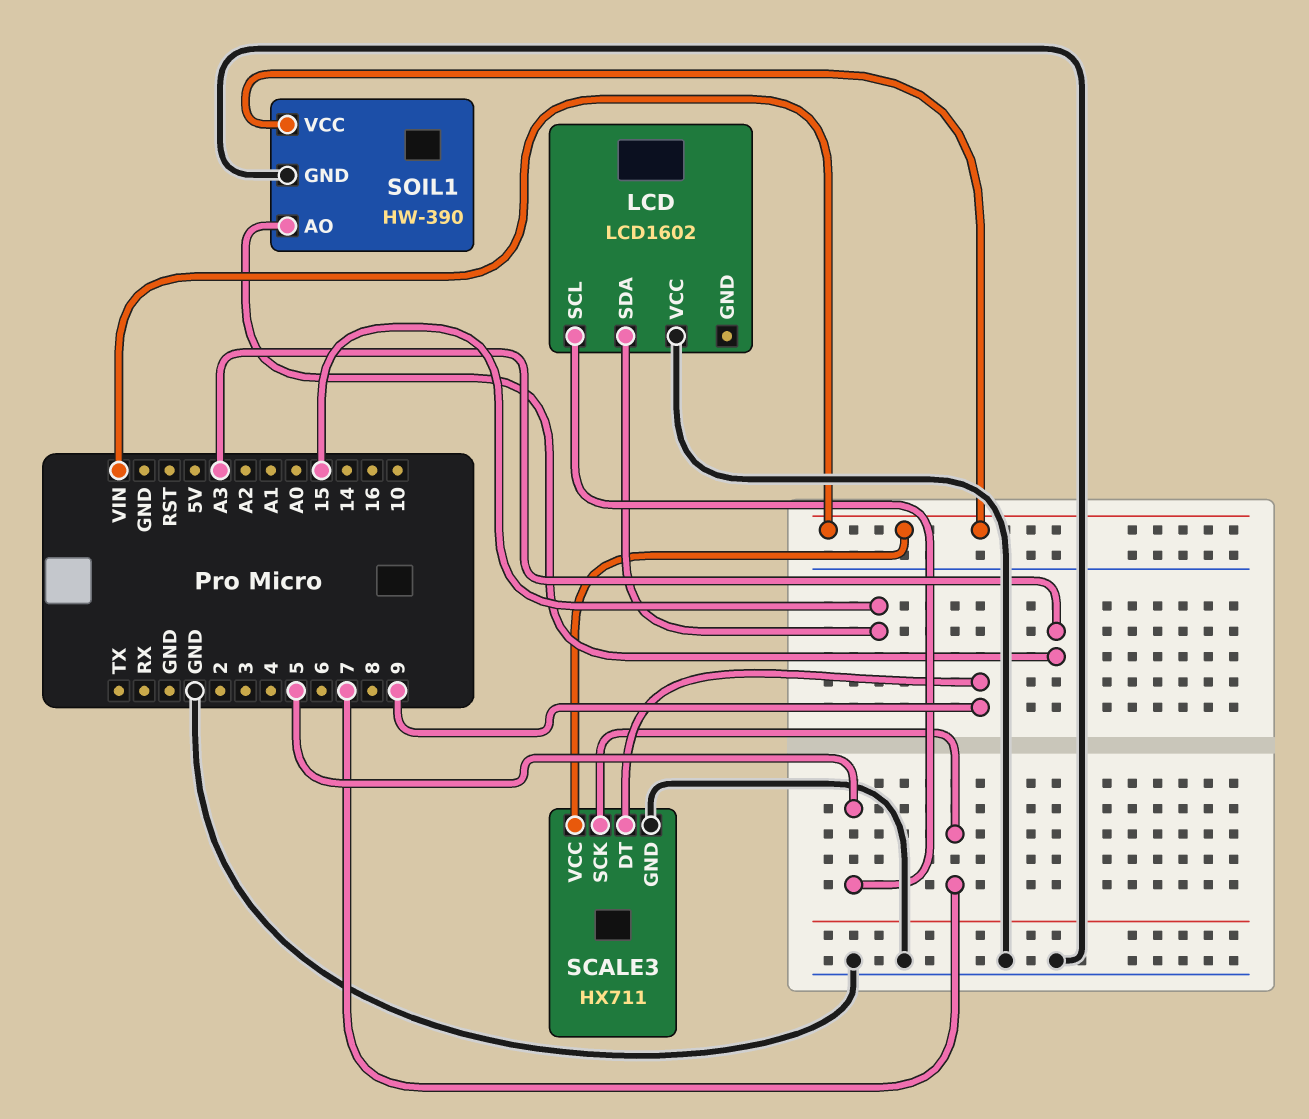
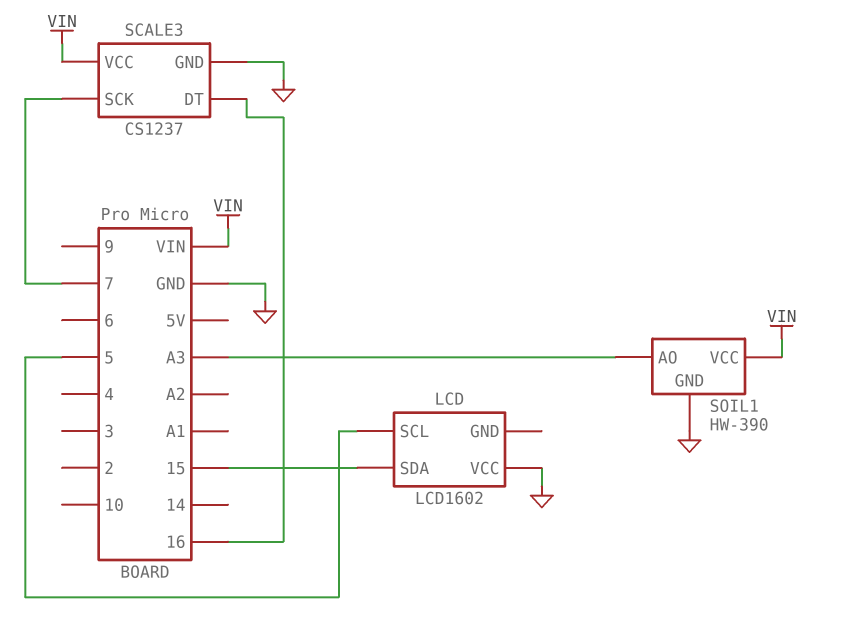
SCALE3: HX711 -> CS1237
SCALE3 pin DT: 9 -> 16

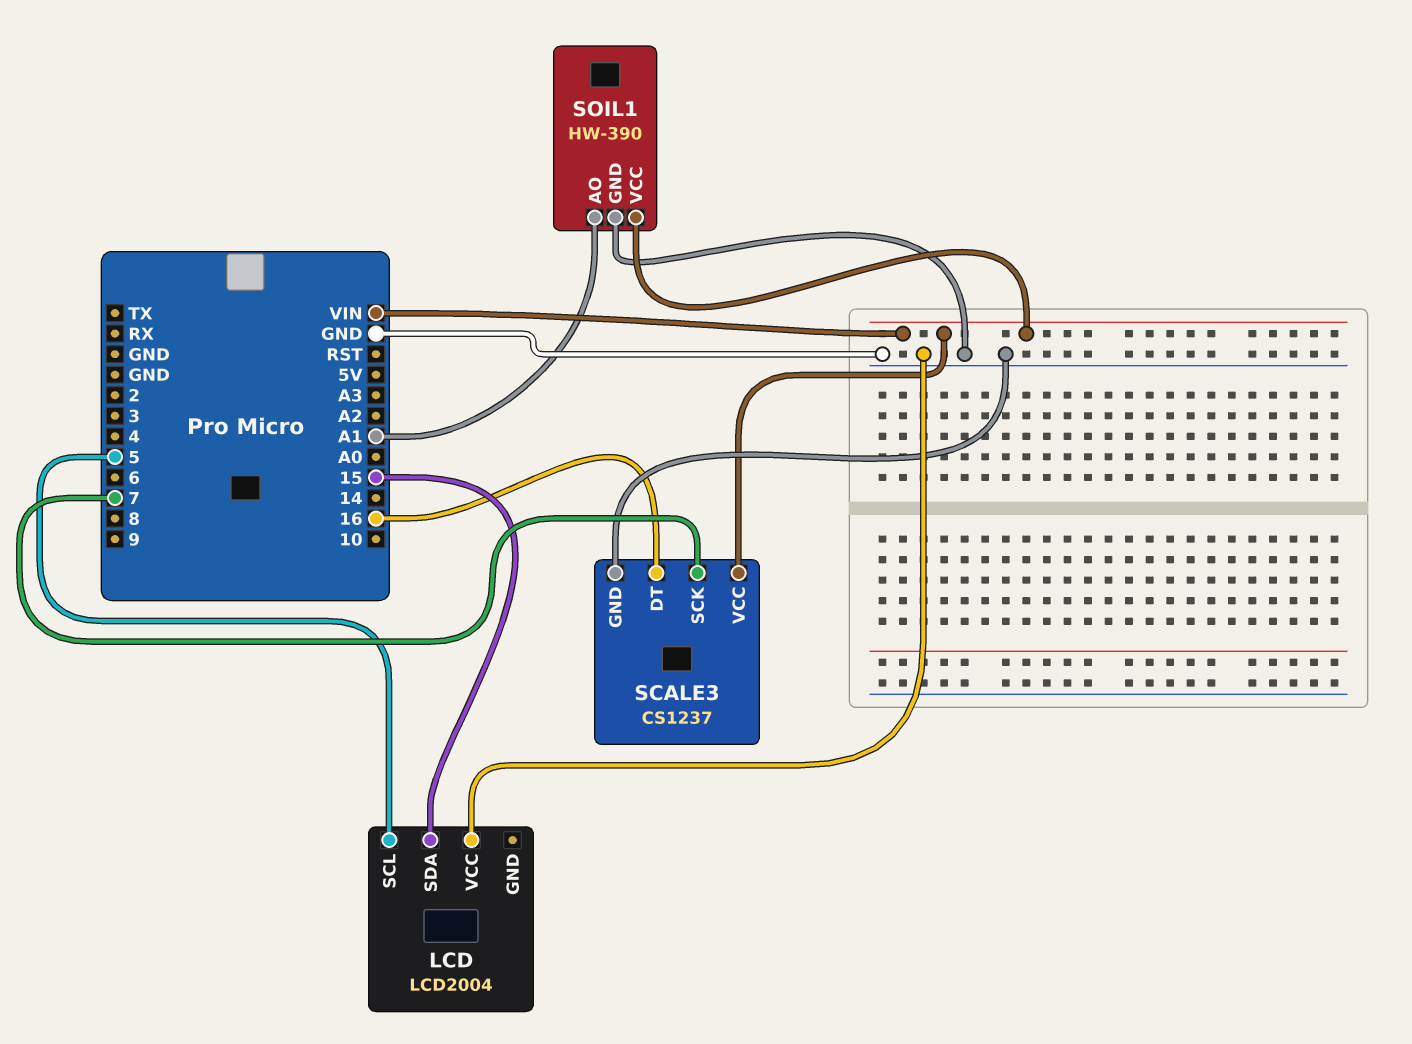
LCD: LCD1602 -> LCD2004
SOIL1 pin AO: A3 -> A1

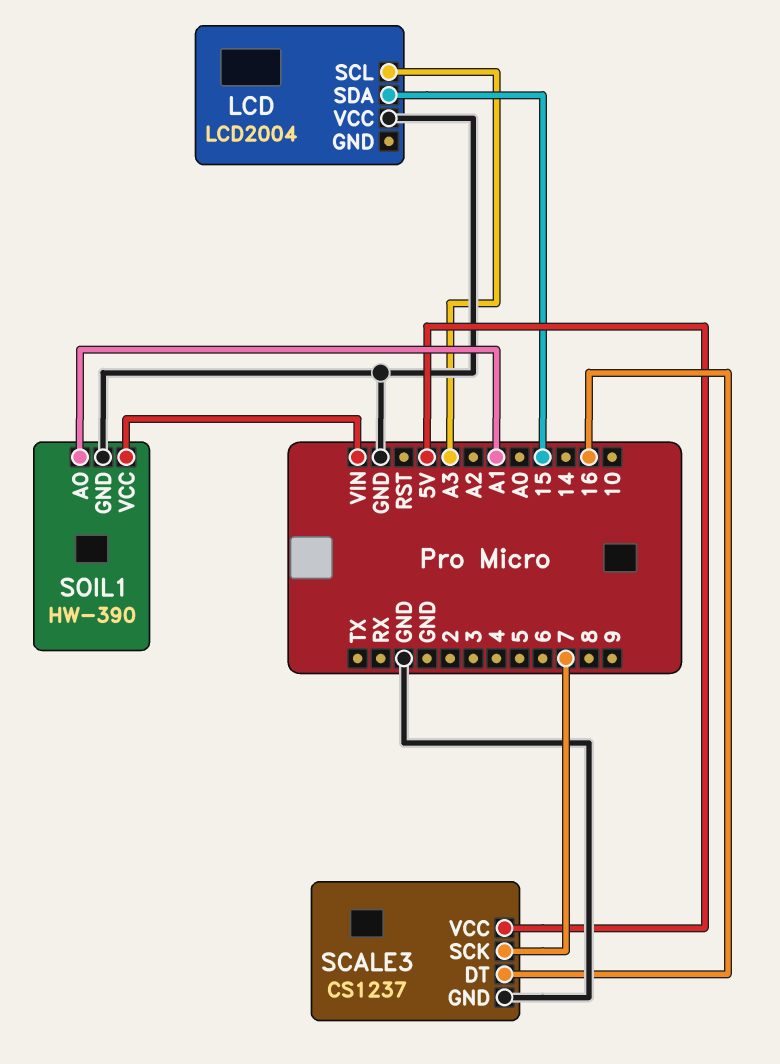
LCD pin SCL: 5 -> A3
SCALE3 pin VCC: VIN -> 5V

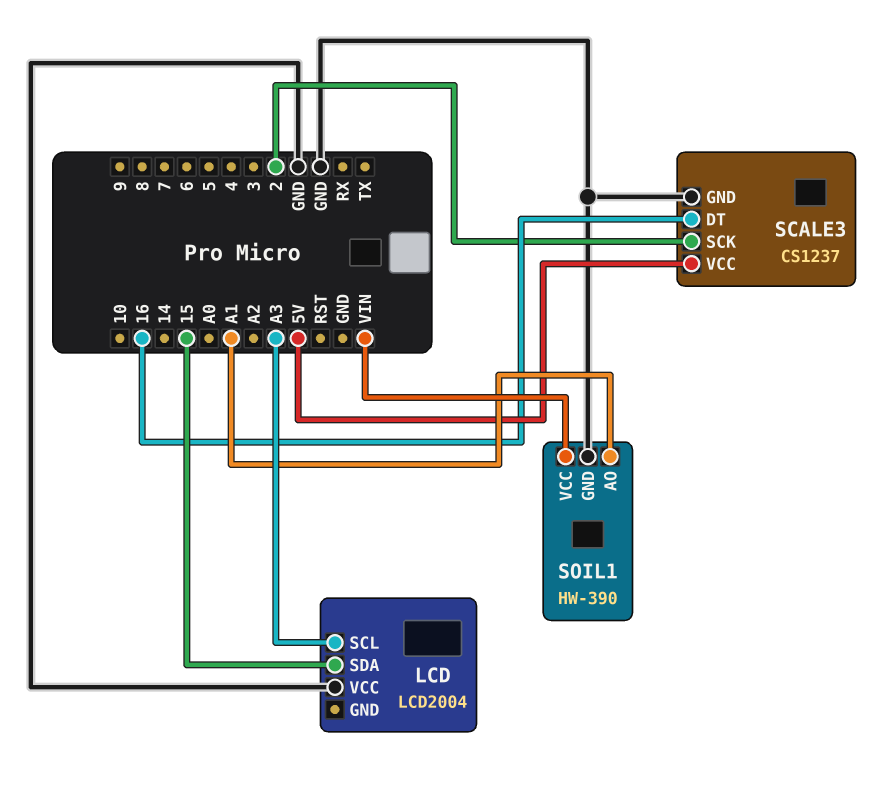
SCALE3 pin SCK: 7 -> 2

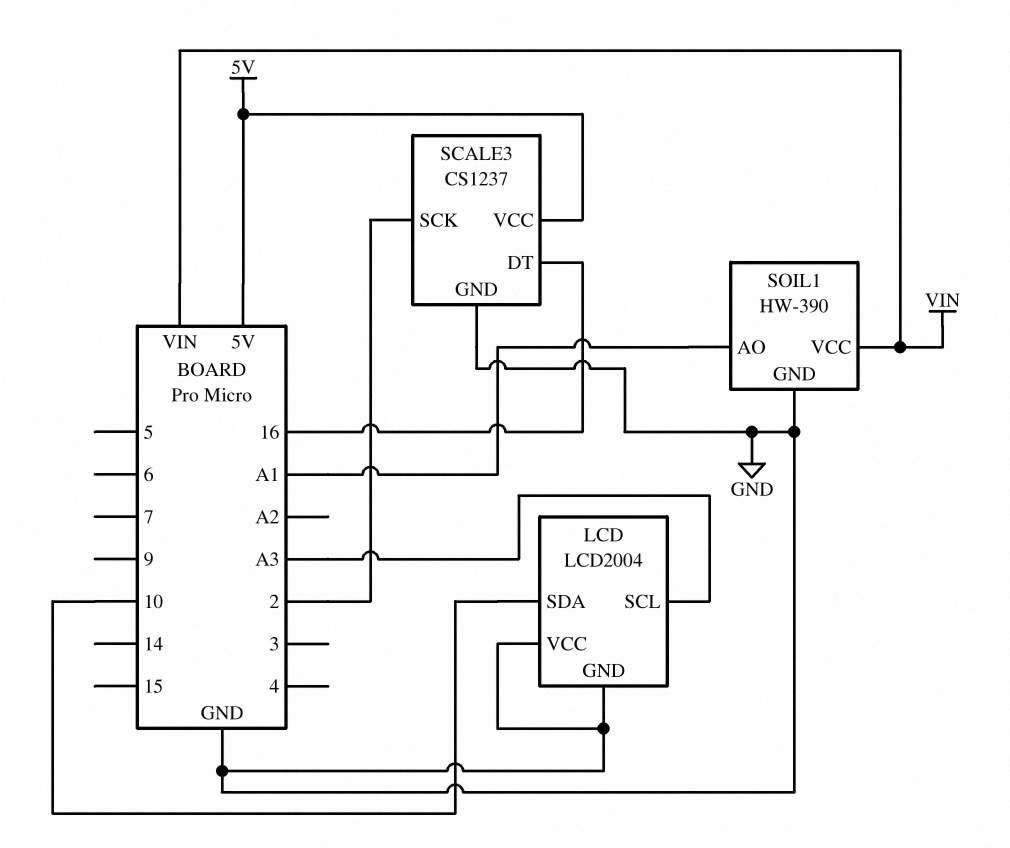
LCD pin GND: none -> GND
LCD pin SDA: 15 -> 10

